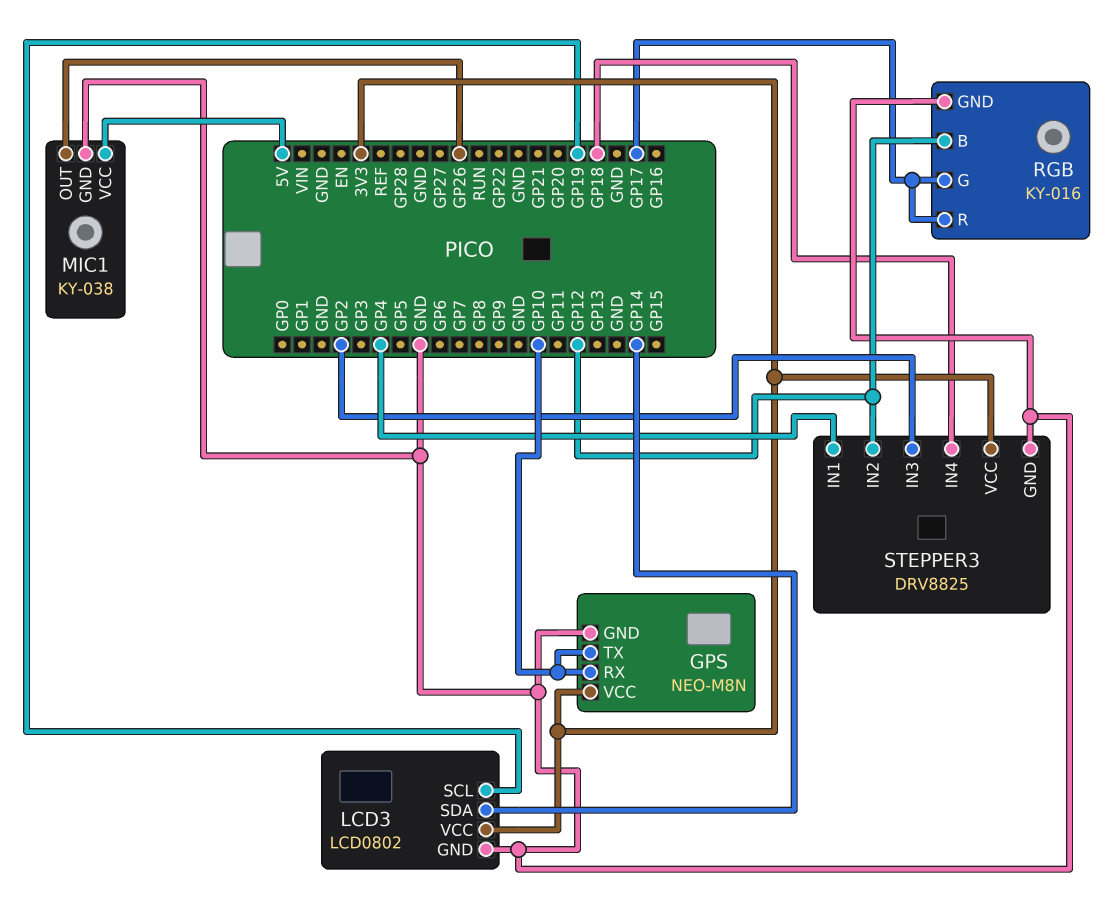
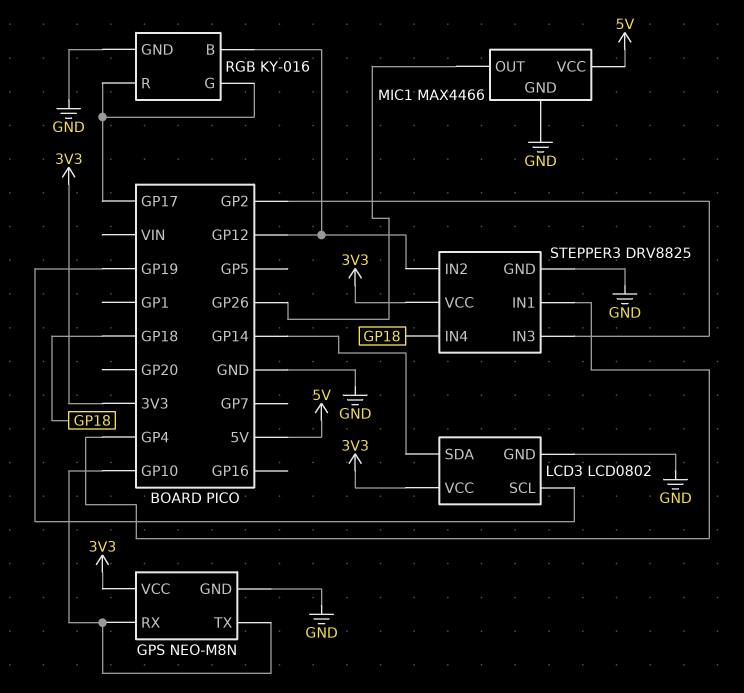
MIC1: KY-038 -> MAX4466

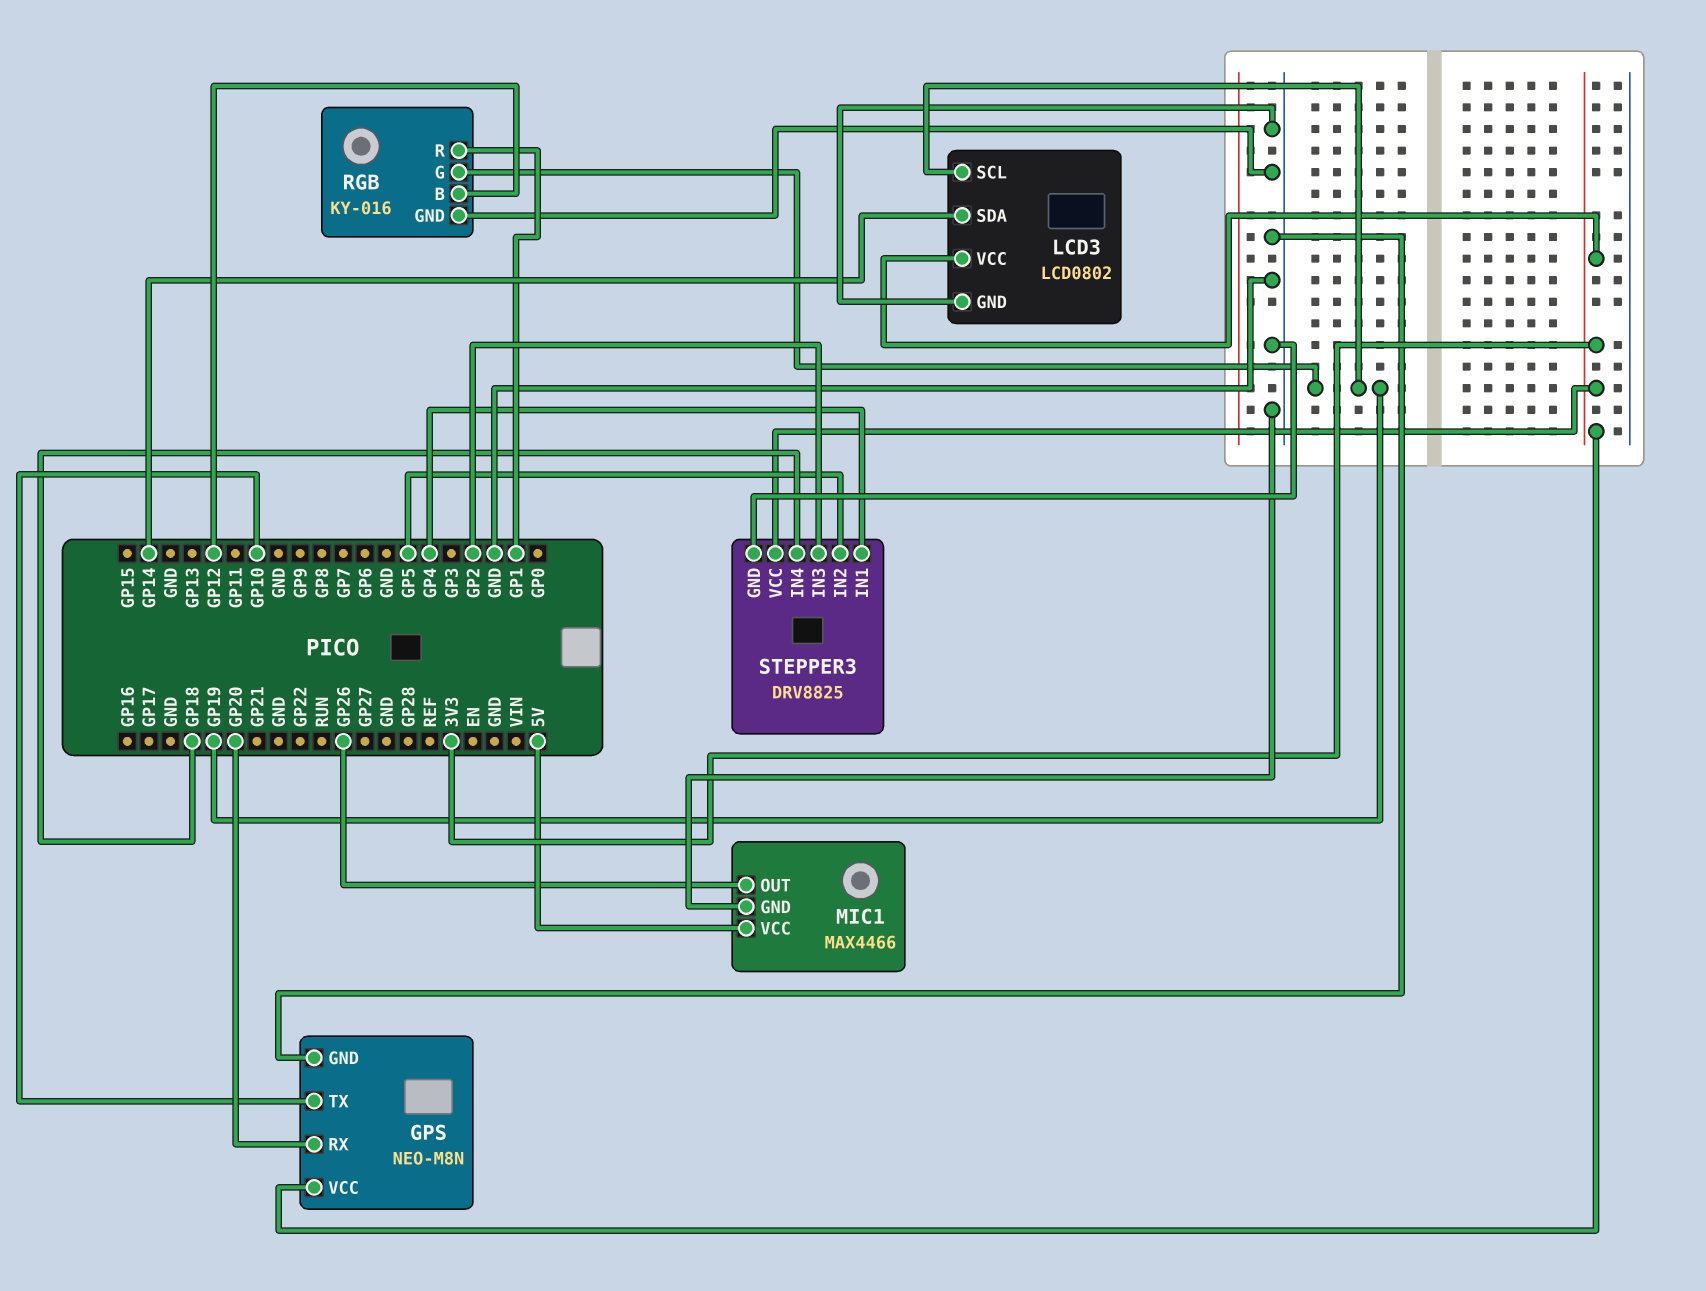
GPS pin RX: GP10 -> GP20
RGB pin G: GP17 -> GP19
RGB pin R: GP17 -> GP1
STEPPER3 pin IN2: GP12 -> GP5

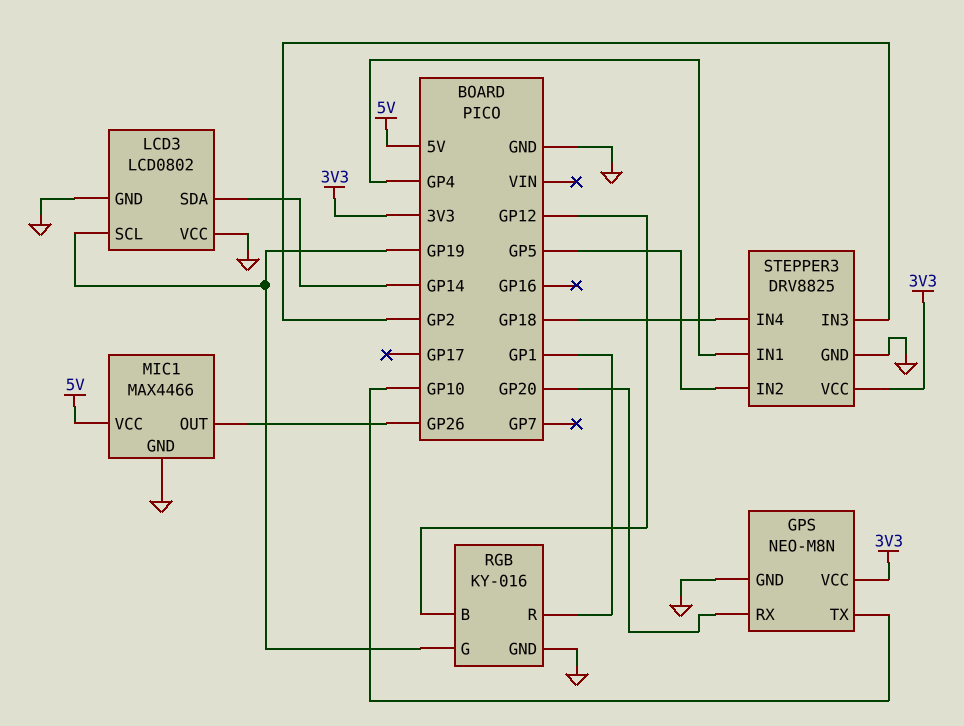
LCD3 pin VCC: 3V3 -> GND

